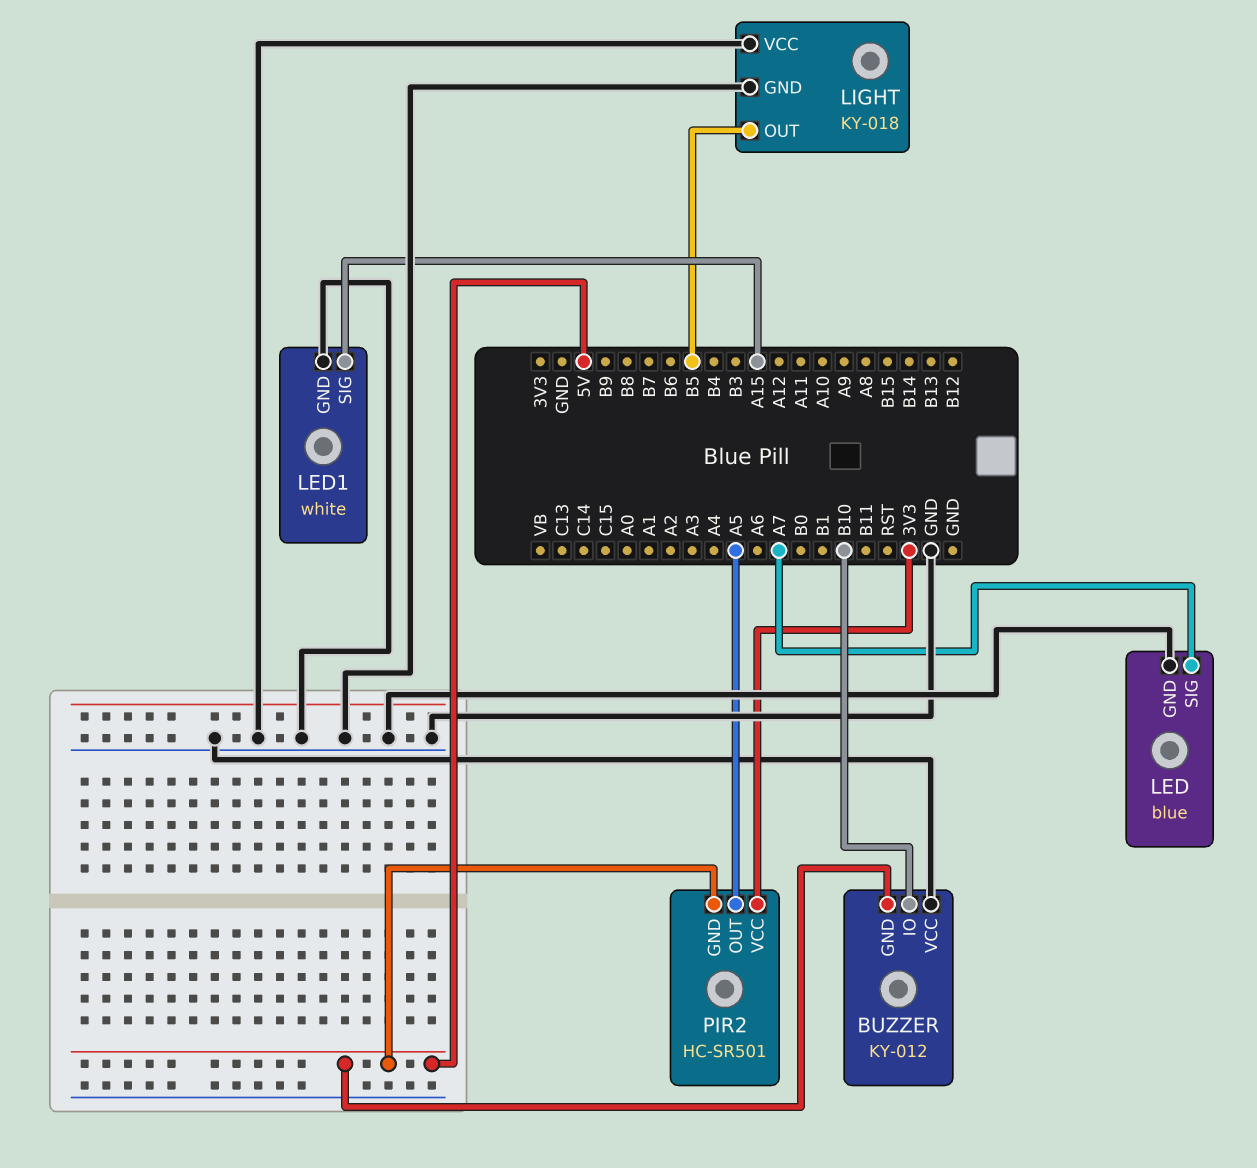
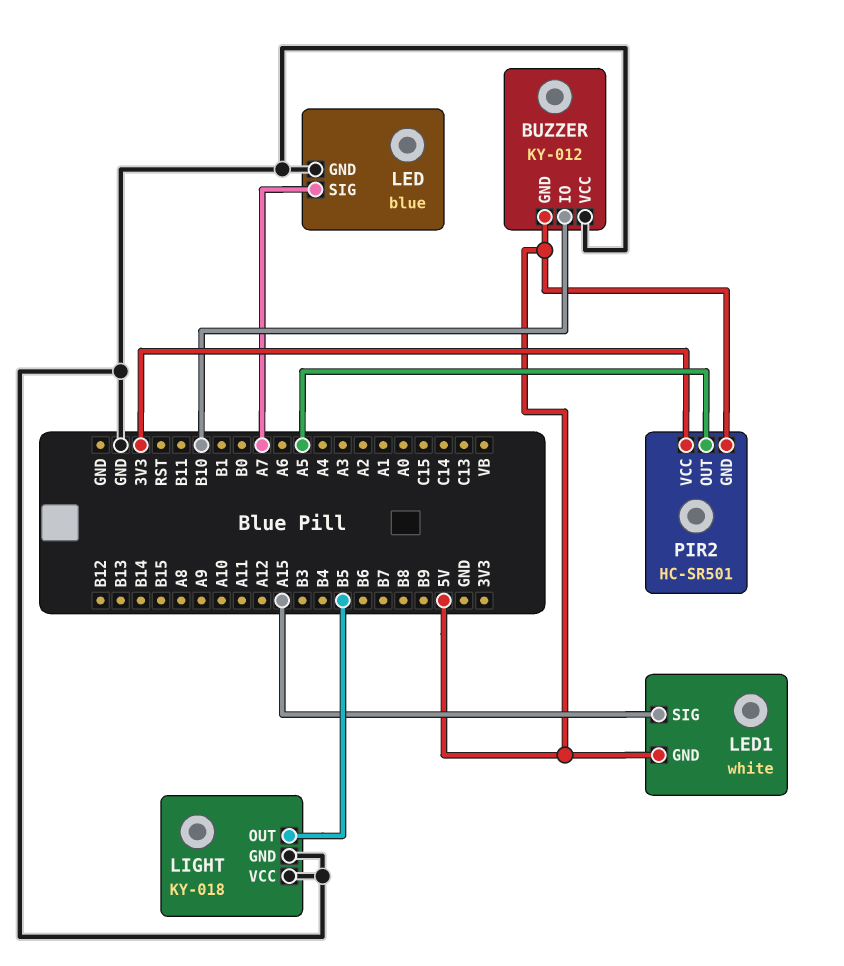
LED1 pin GND: GND -> 5V

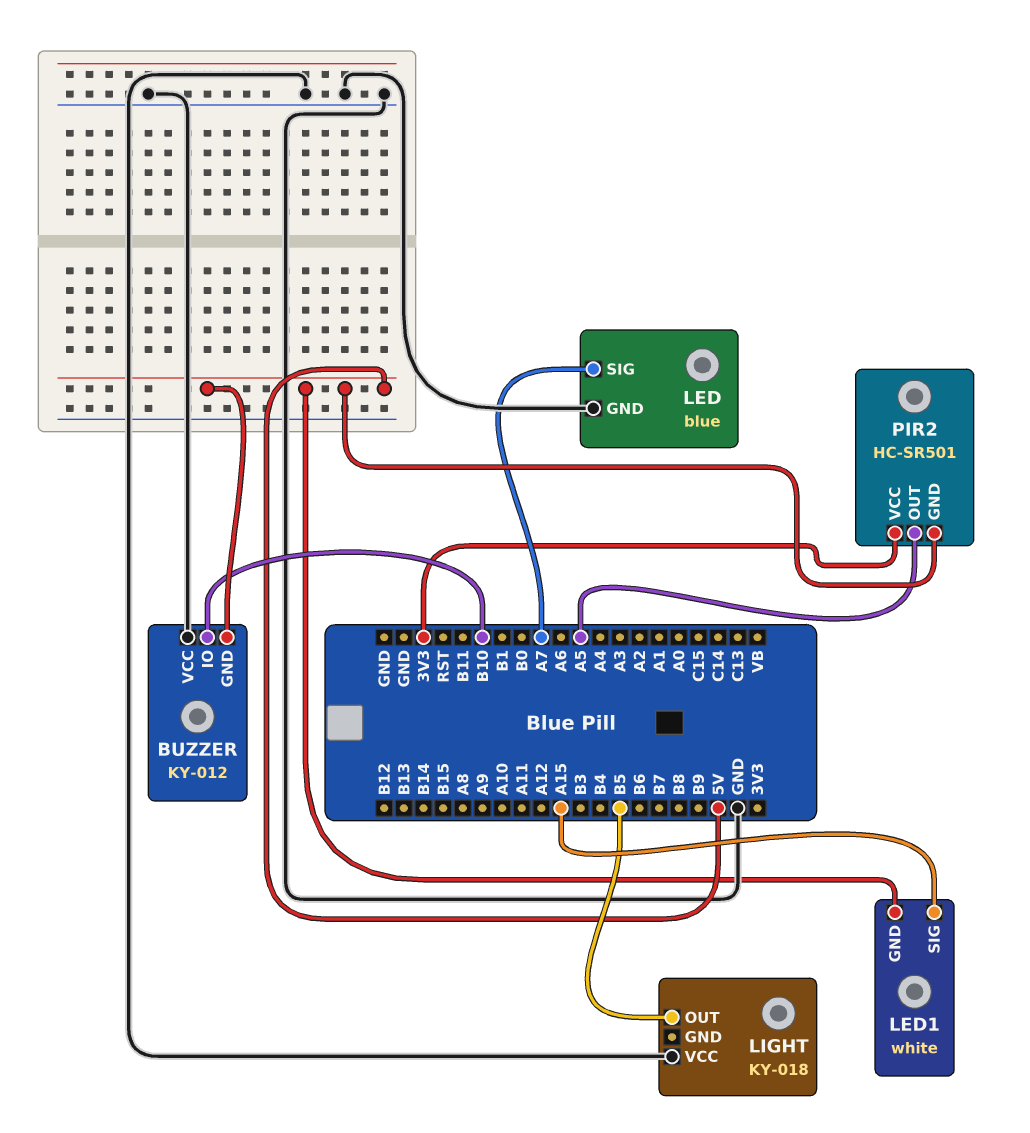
LIGHT pin GND: GND -> none

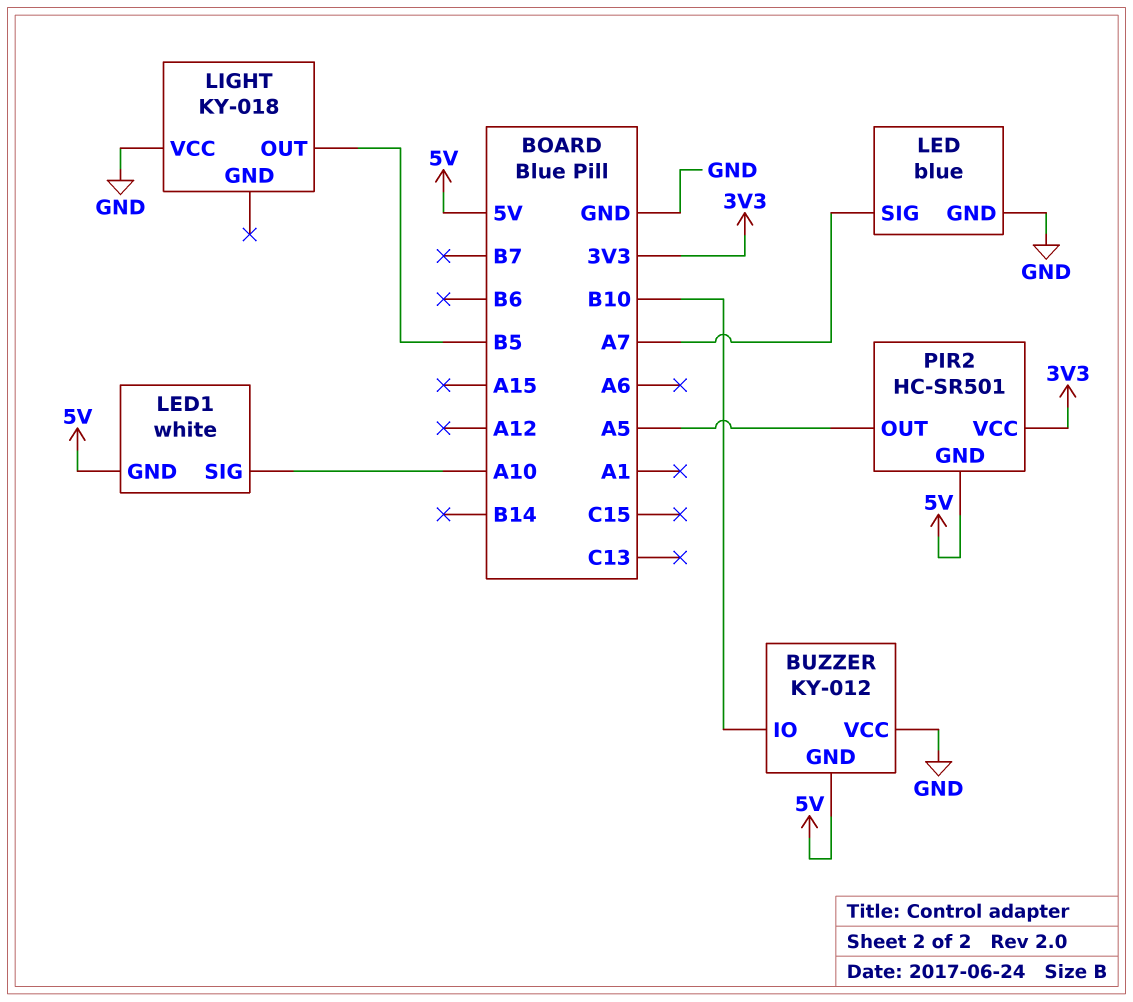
LED1 pin SIG: A15 -> A10

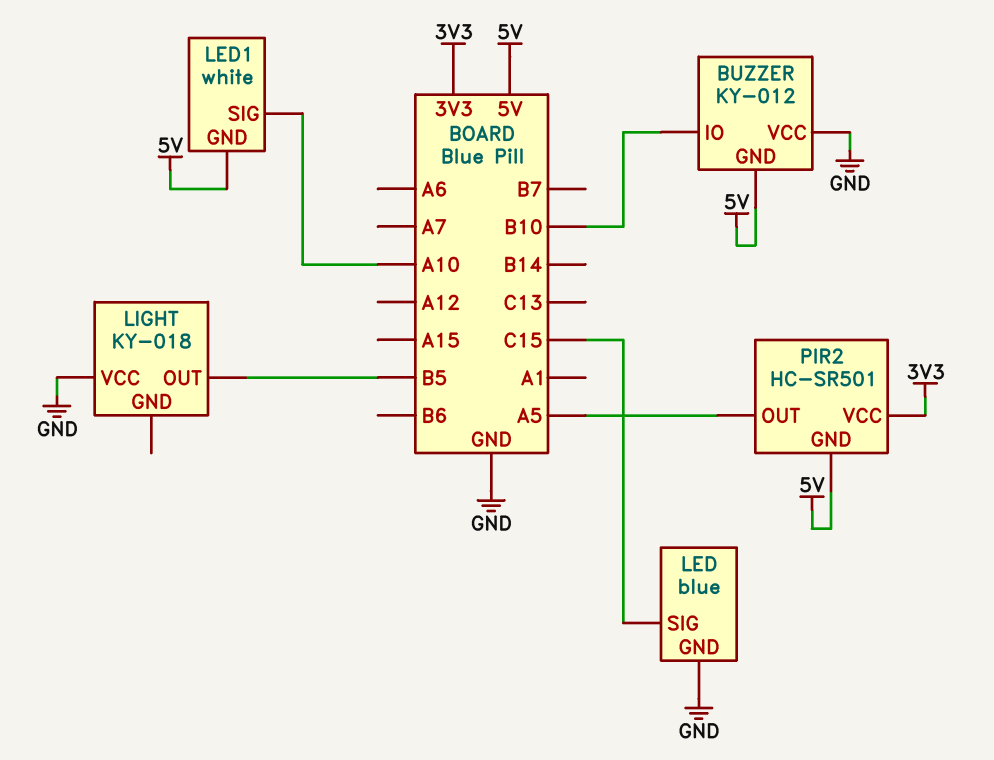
LED pin SIG: A7 -> C15

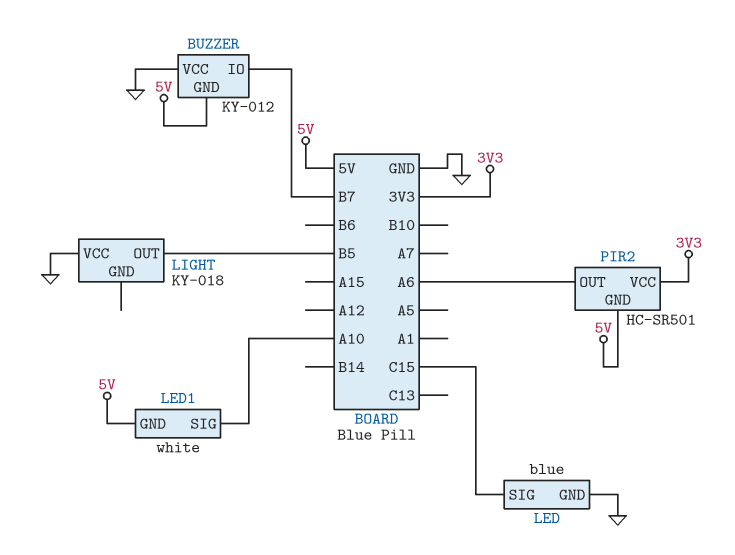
BUZZER pin IO: B10 -> B7
PIR2 pin OUT: A5 -> A6

